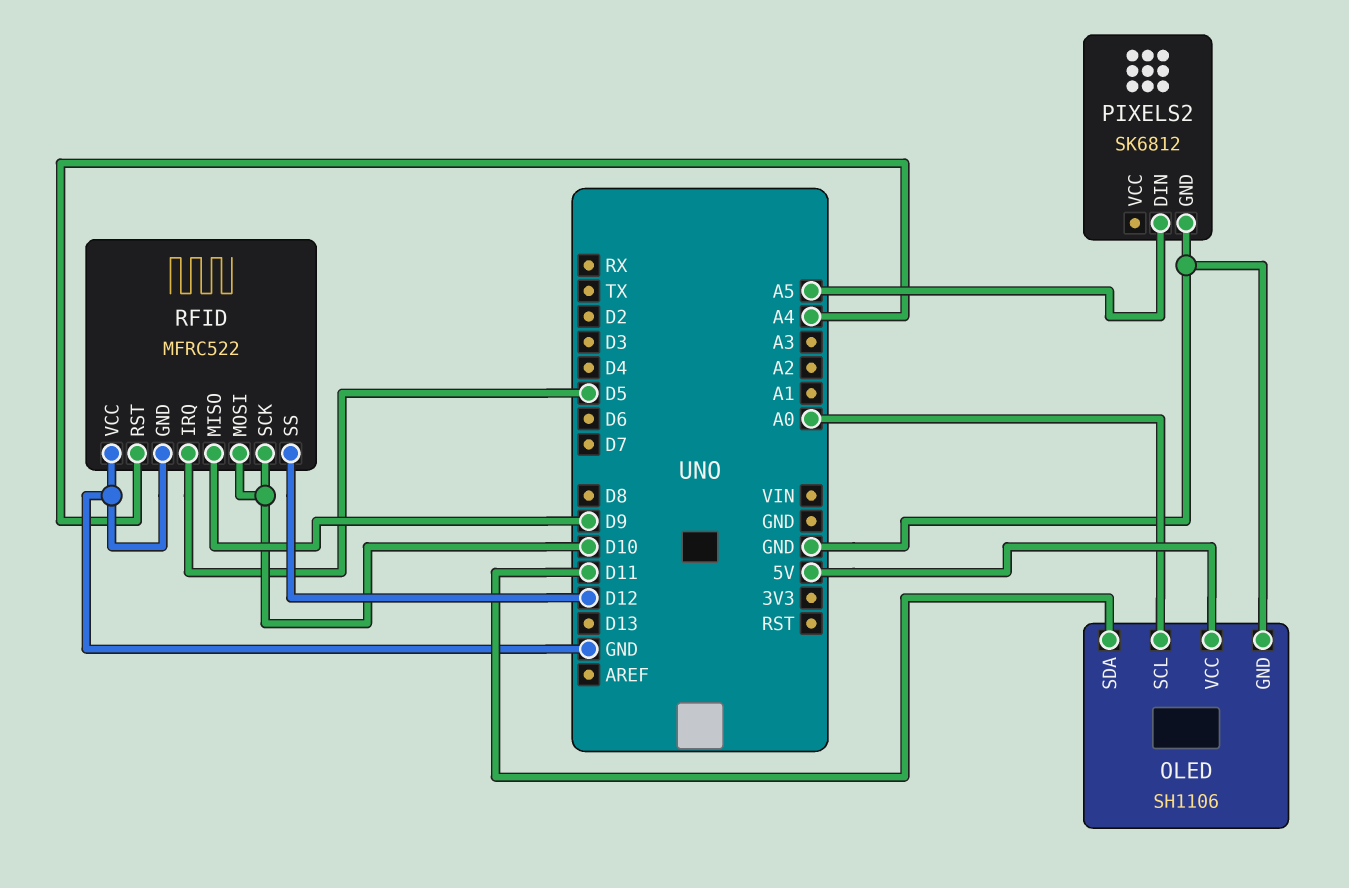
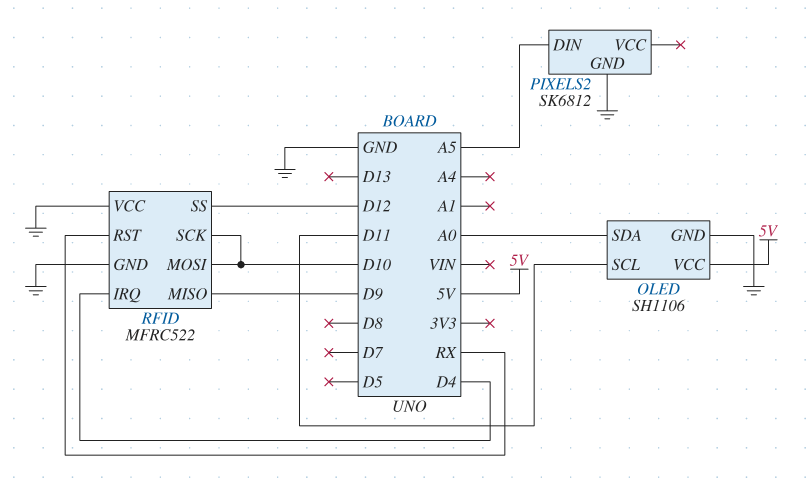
OLED pin SCL: A0 -> D11
OLED pin SDA: D11 -> A0
RFID pin IRQ: D5 -> D4
RFID pin RST: A4 -> RX

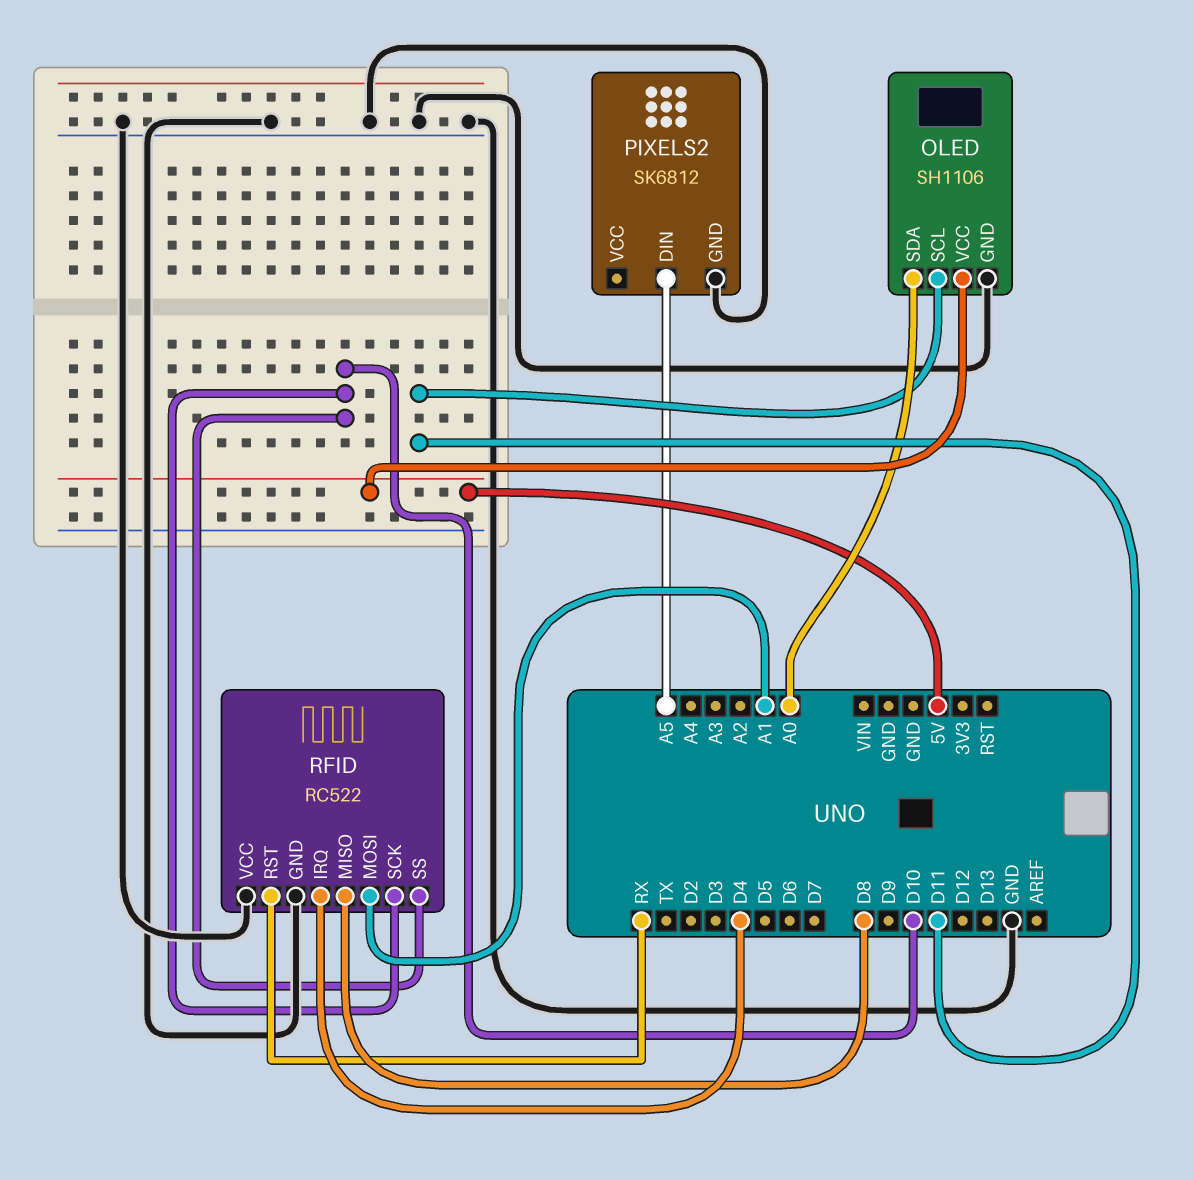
RFID: MFRC522 -> RC522
RFID pin MISO: D9 -> D8
RFID pin MOSI: D10 -> A1
RFID pin SS: D12 -> D10

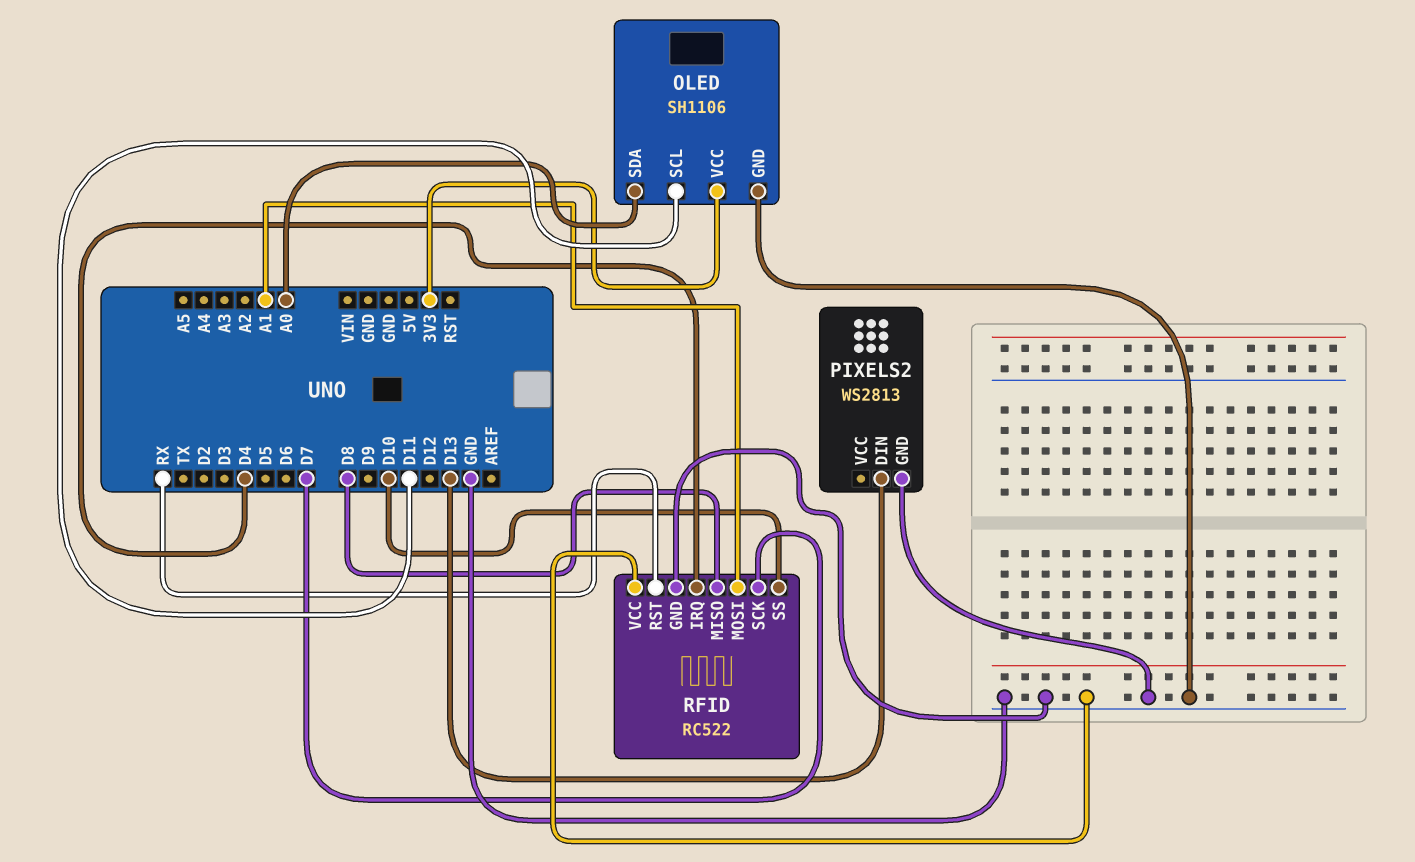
OLED pin VCC: 5V -> 3V3
PIXELS2: SK6812 -> WS2813
PIXELS2 pin DIN: A5 -> D13
RFID pin SCK: D10 -> D7

